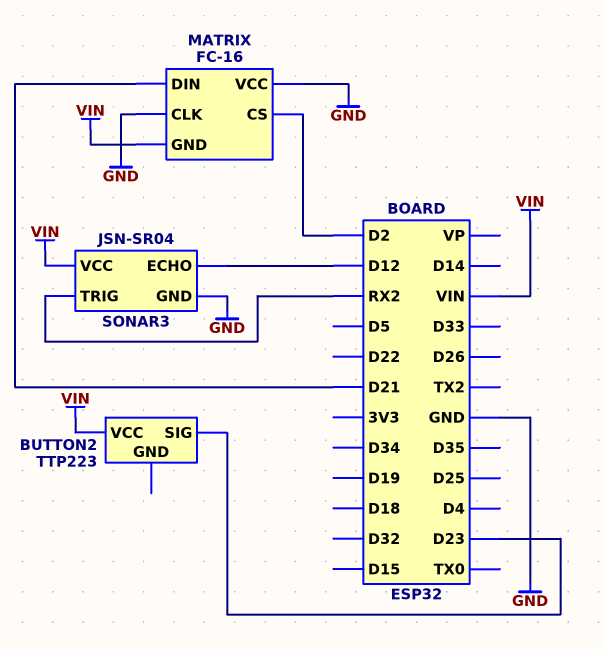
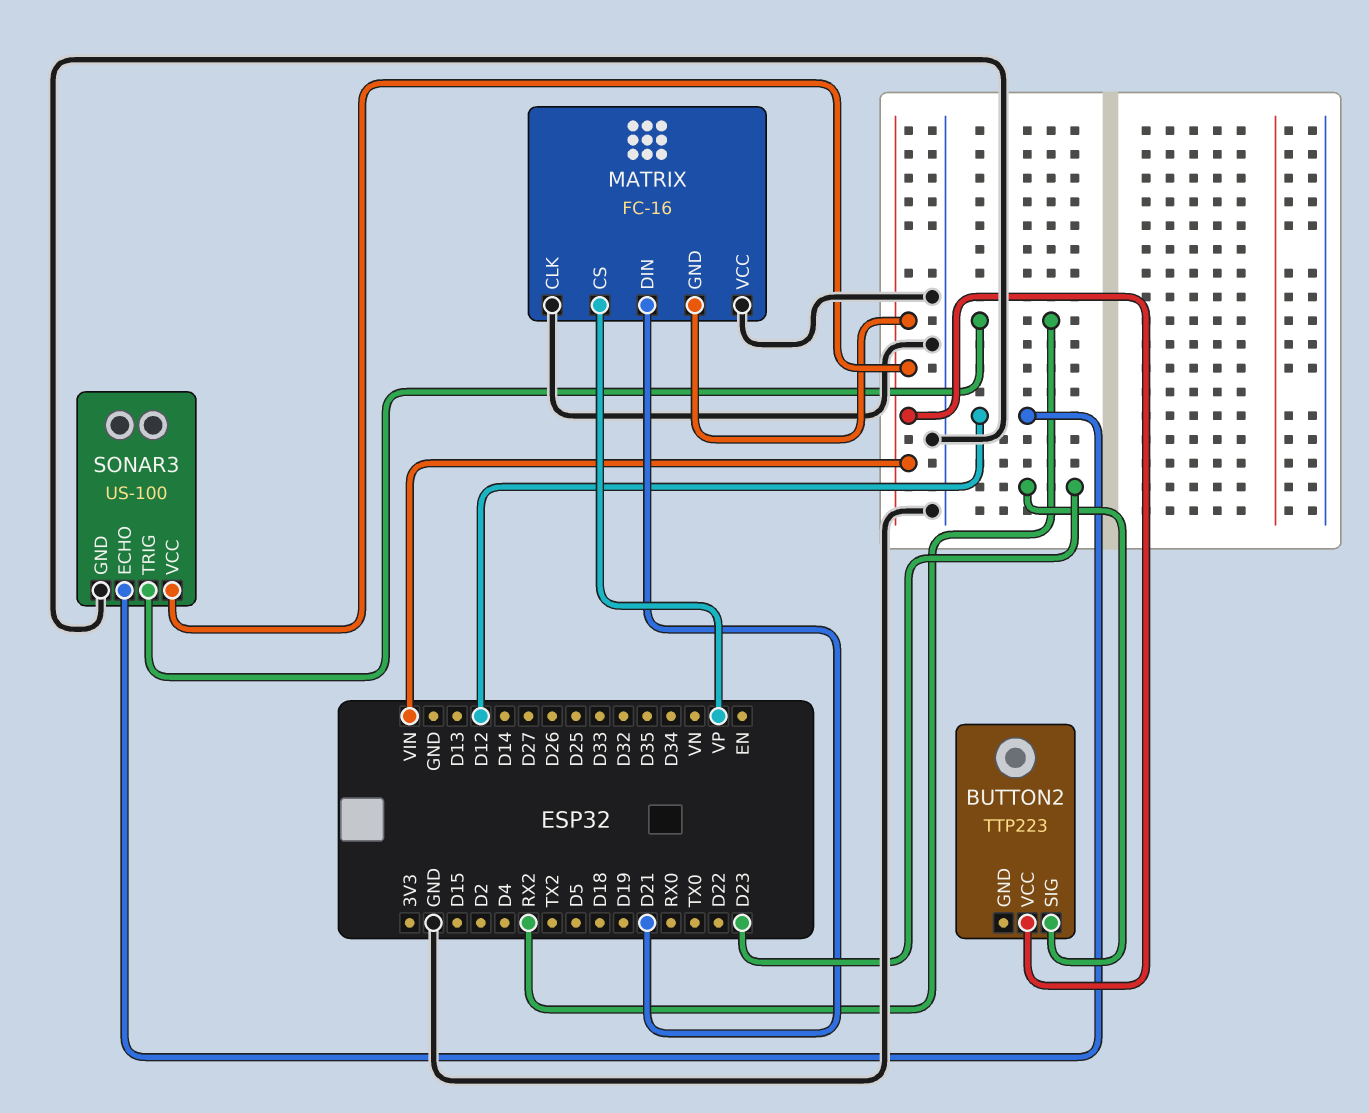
MATRIX pin CS: D2 -> VP
SONAR3: JSN-SR04 -> US-100

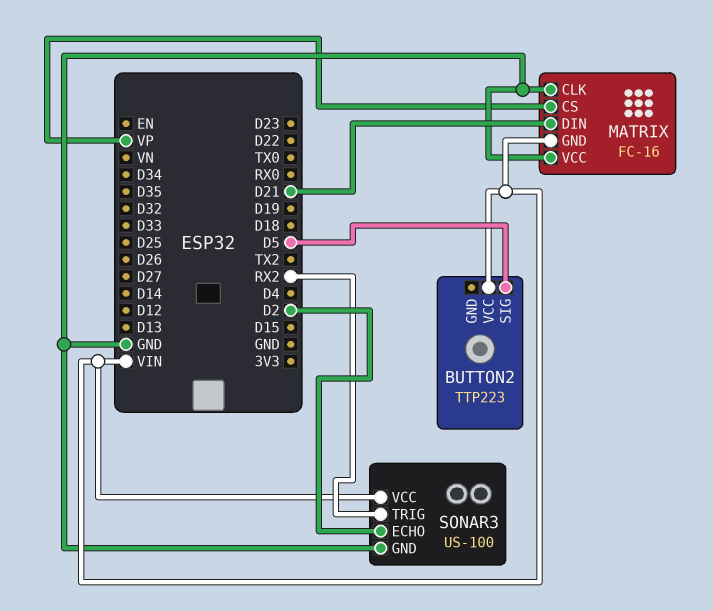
BUTTON2 pin SIG: D23 -> D5
SONAR3 pin ECHO: D12 -> D2

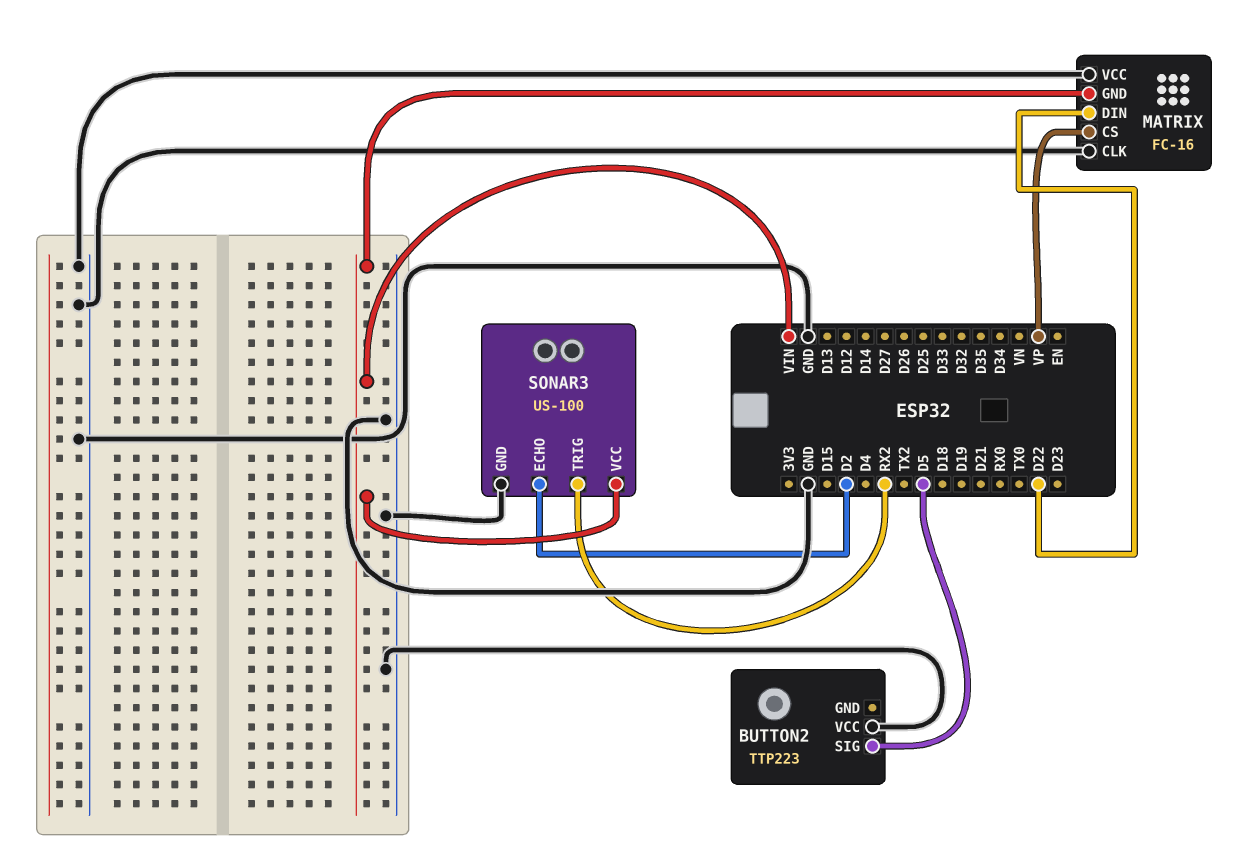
BUTTON2 pin VCC: VIN -> GND
MATRIX pin DIN: D21 -> D22

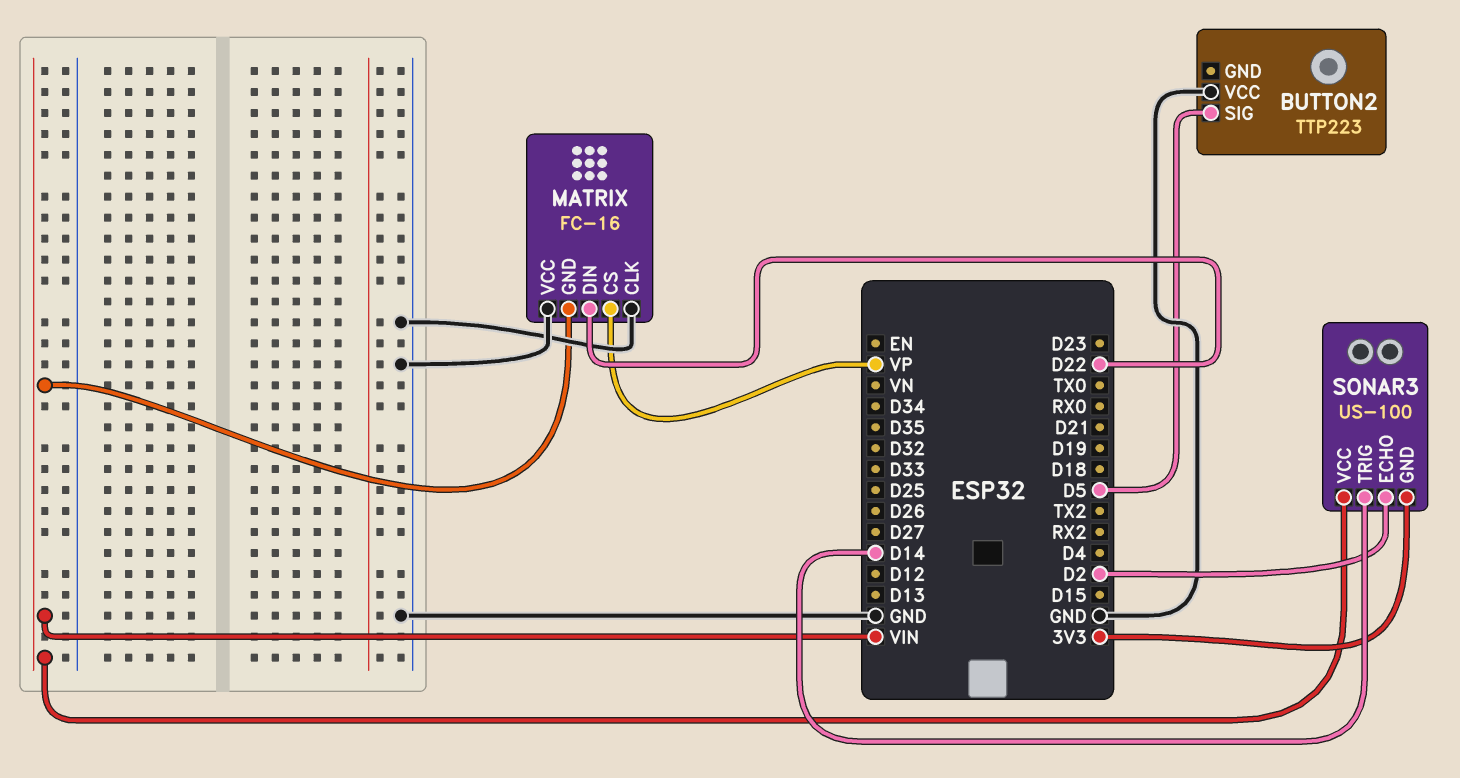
SONAR3 pin GND: GND -> 3V3
SONAR3 pin TRIG: RX2 -> D14

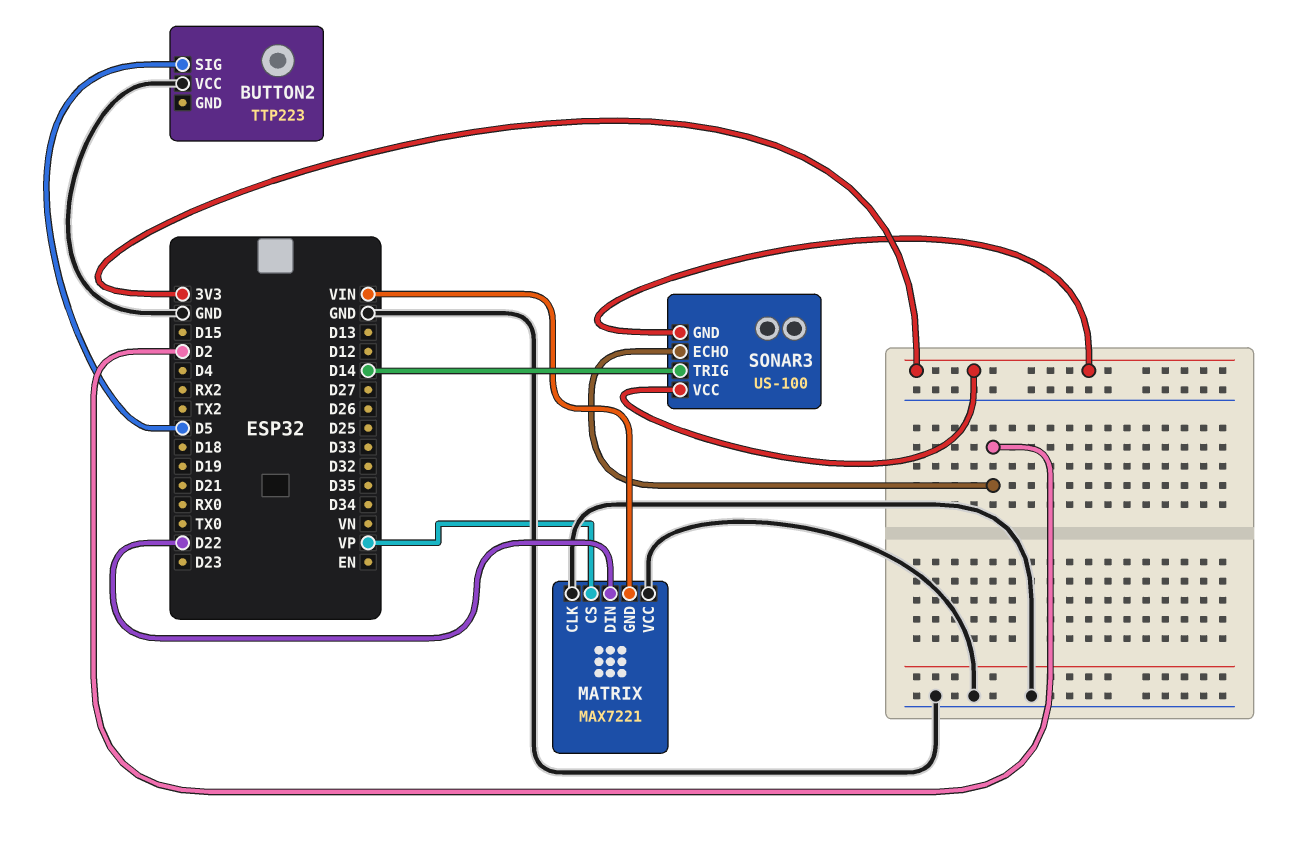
MATRIX: FC-16 -> MAX7221
SONAR3 pin VCC: VIN -> 3V3

